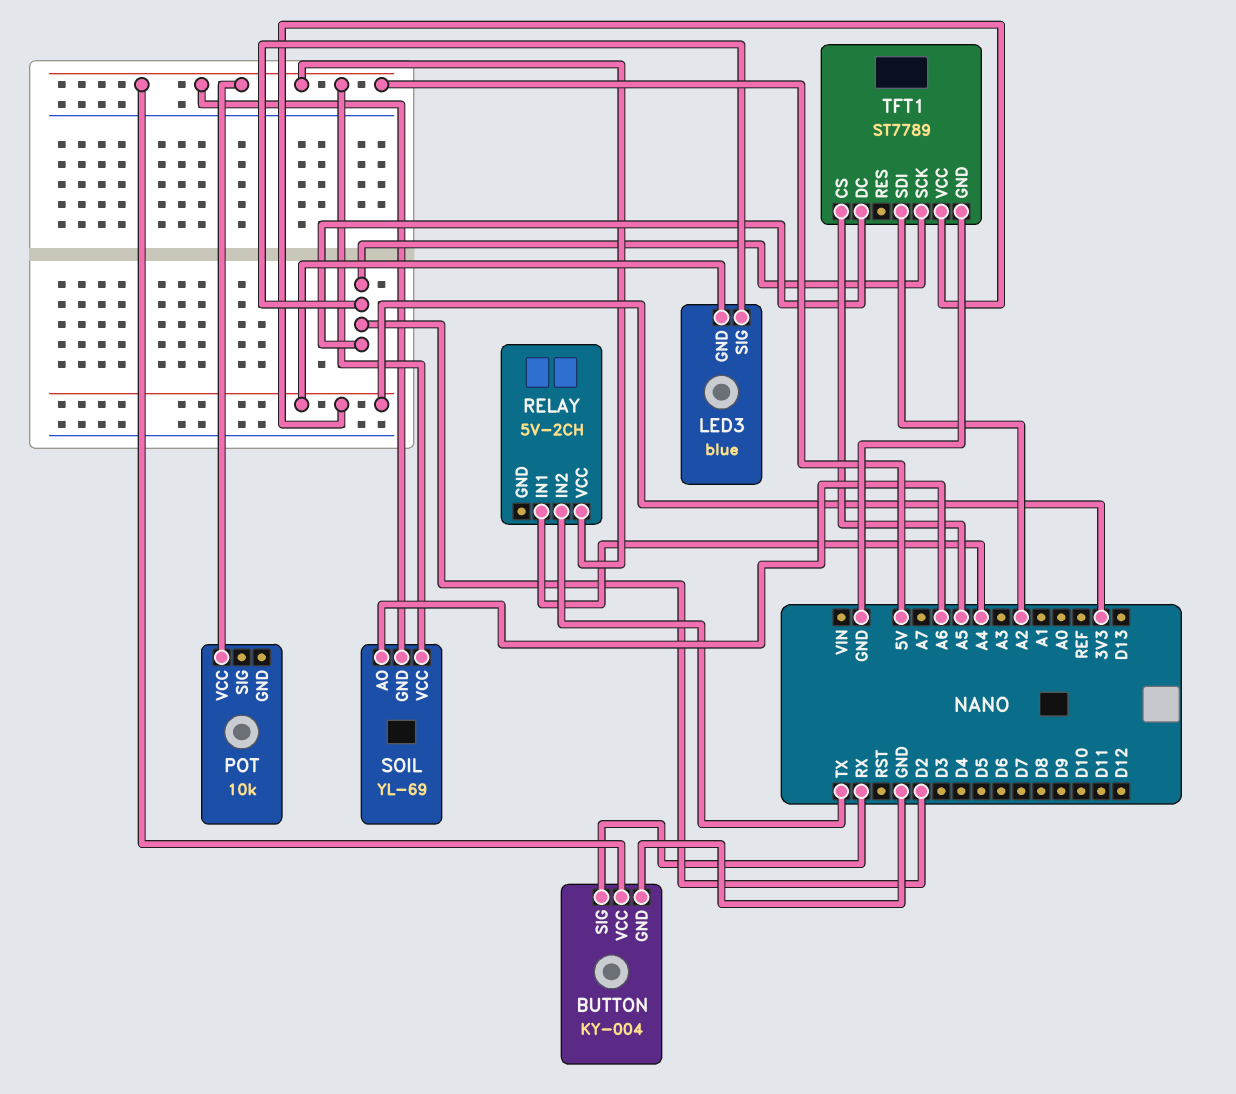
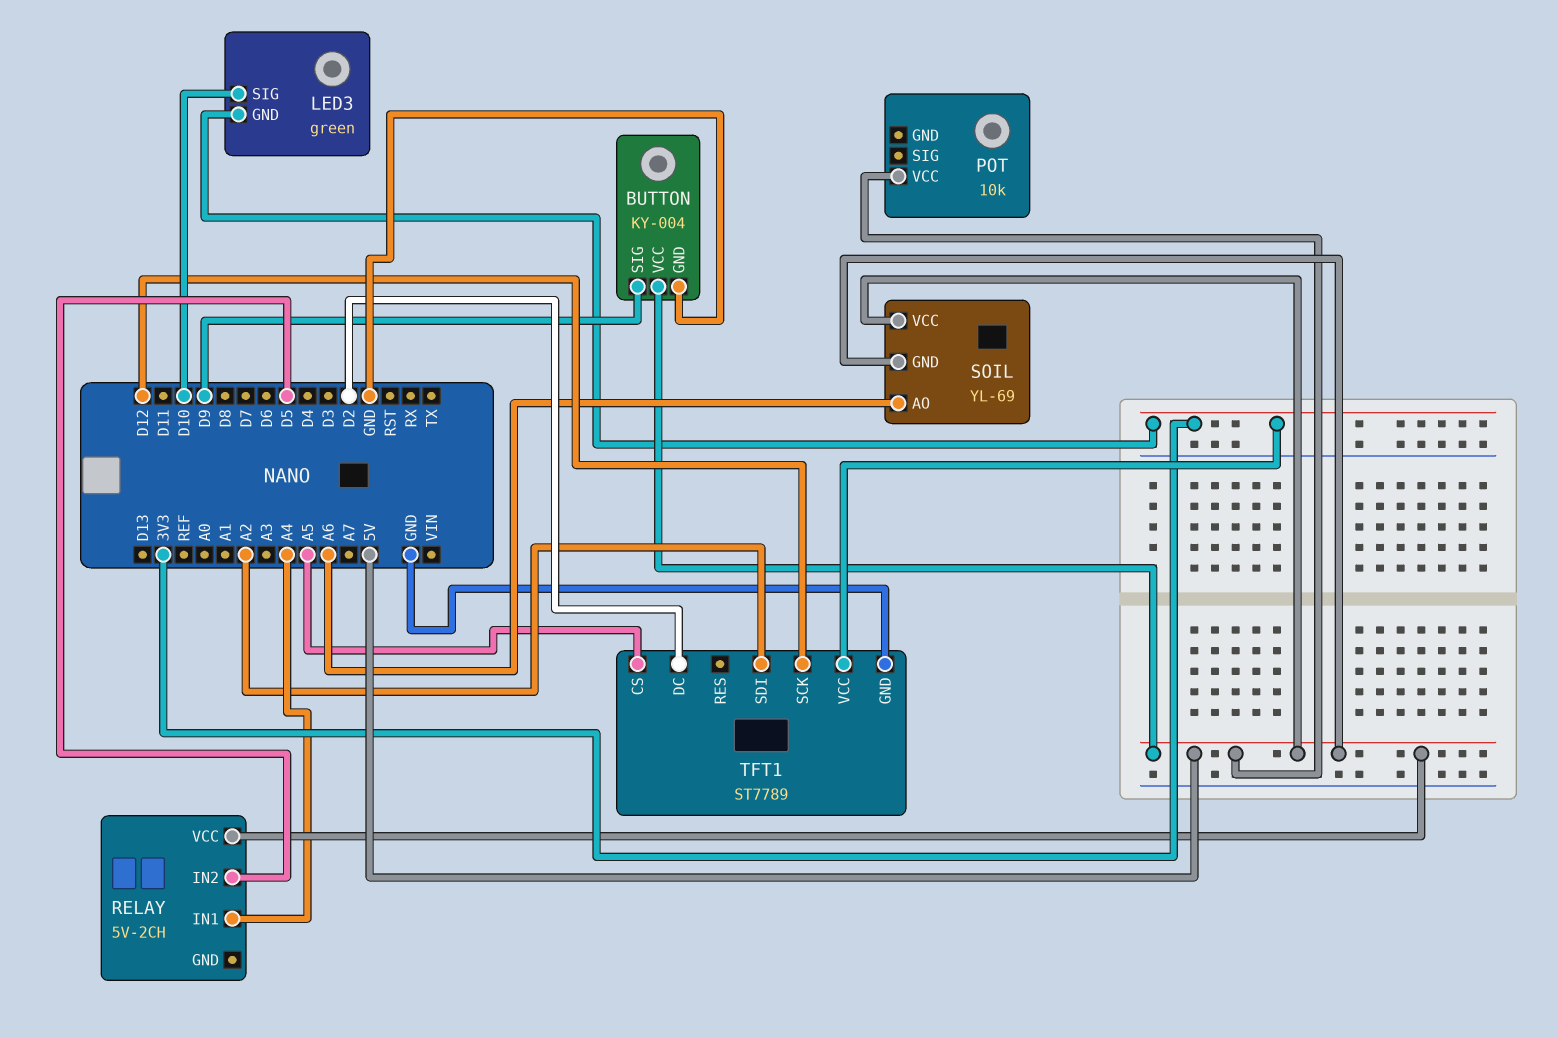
BUTTON pin SIG: RX -> D9
LED3: blue -> green
LED3 pin SIG: D2 -> D10
RELAY pin IN2: TX -> D5
TFT1 pin SCK: D2 -> D12

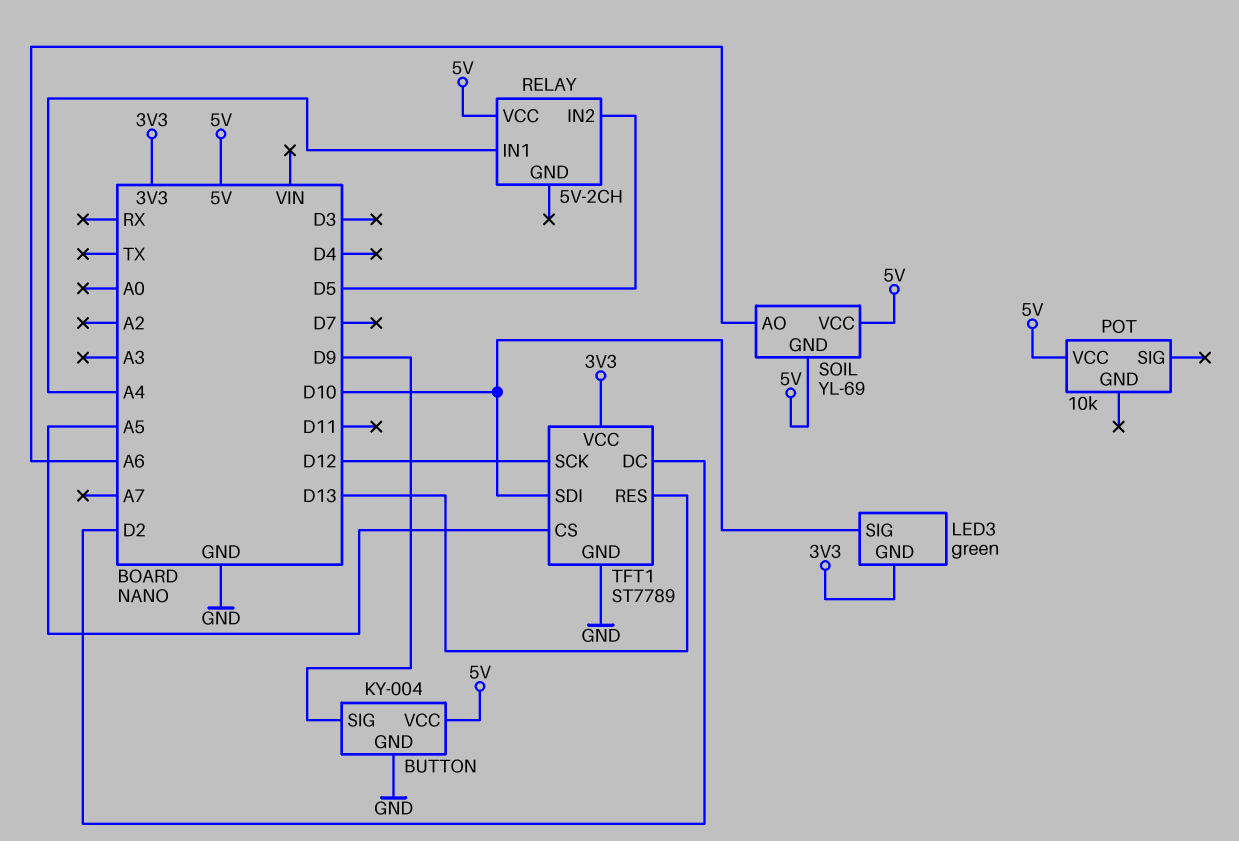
TFT1 pin RES: none -> D13
TFT1 pin SDI: A2 -> D10

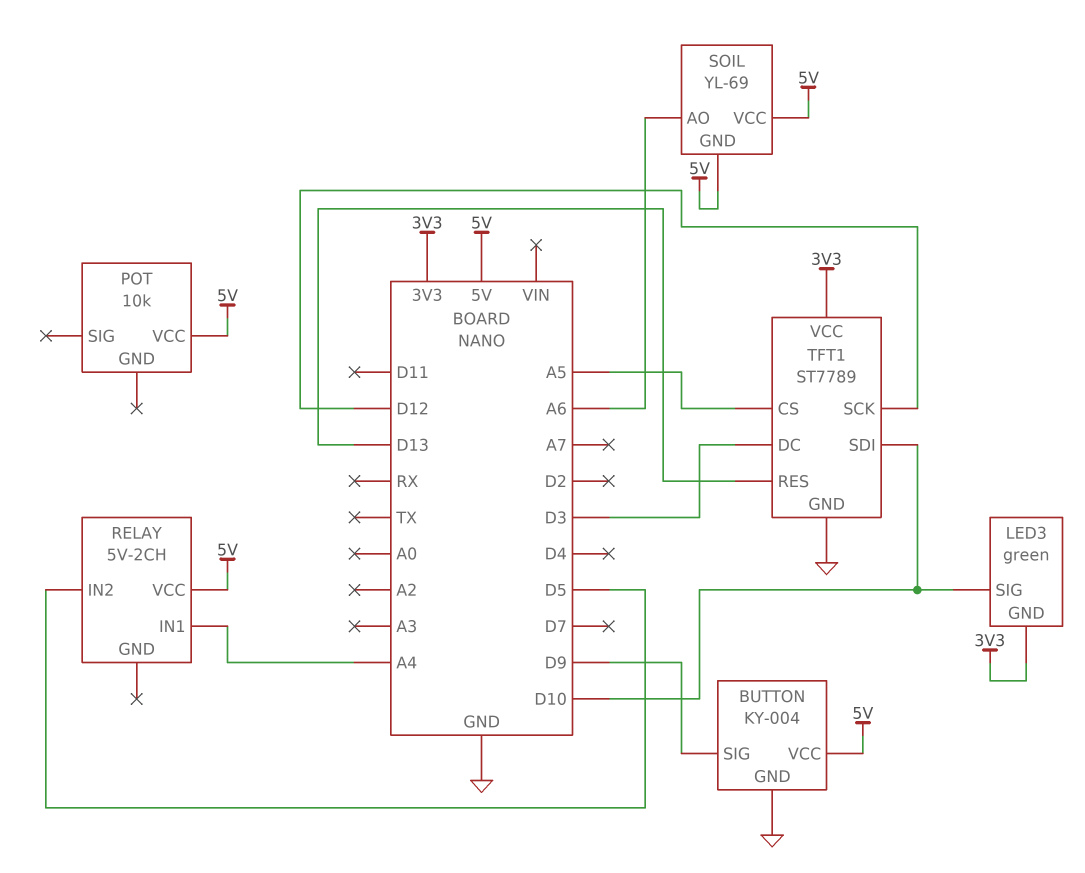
TFT1 pin DC: D2 -> D3

